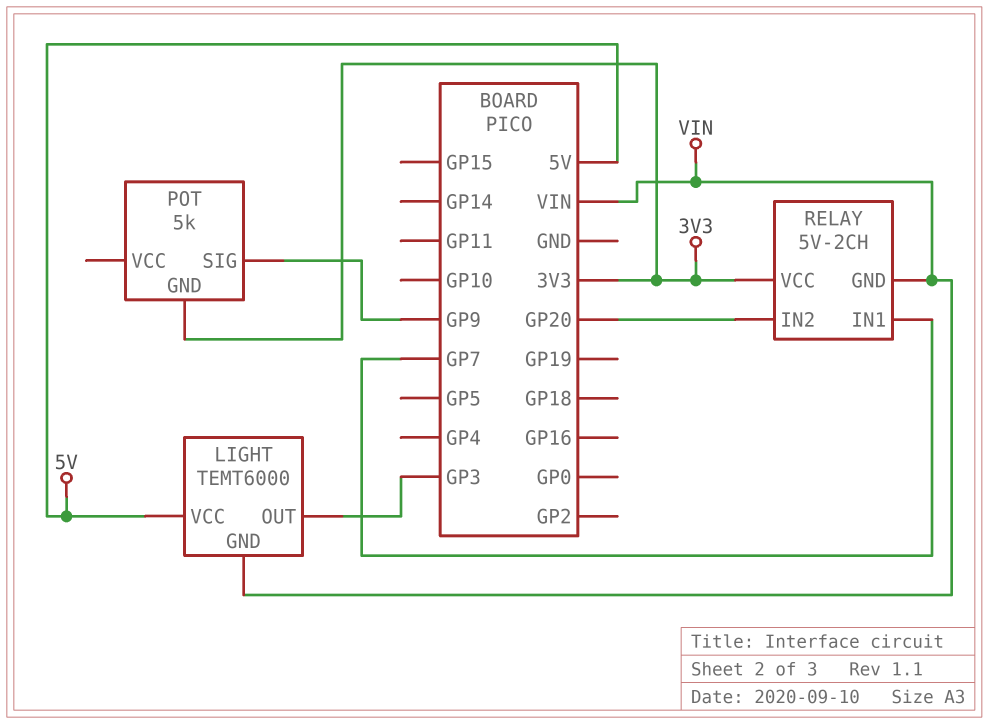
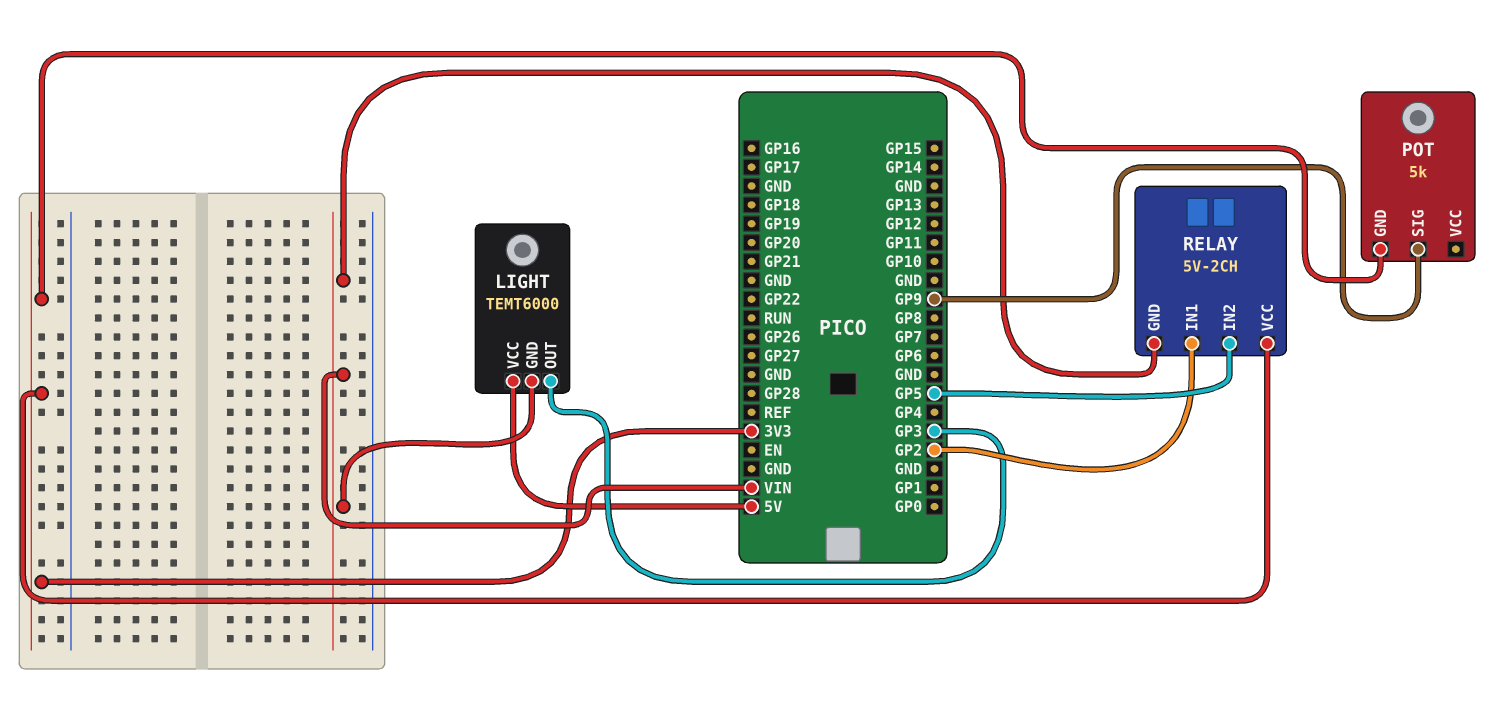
RELAY pin IN1: GP7 -> GP2
RELAY pin IN2: GP20 -> GP5

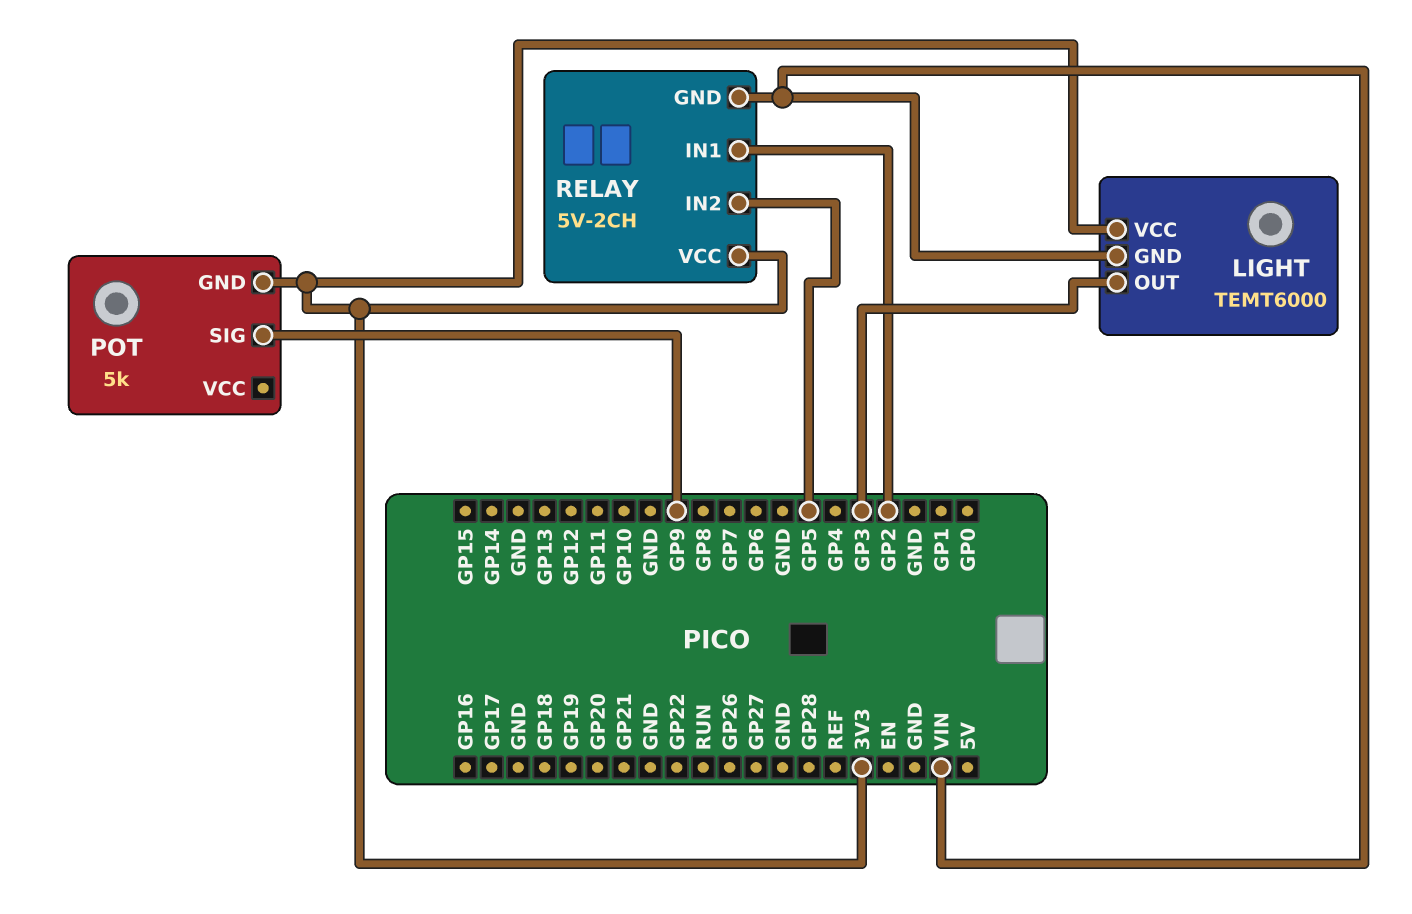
LIGHT pin VCC: 5V -> 3V3

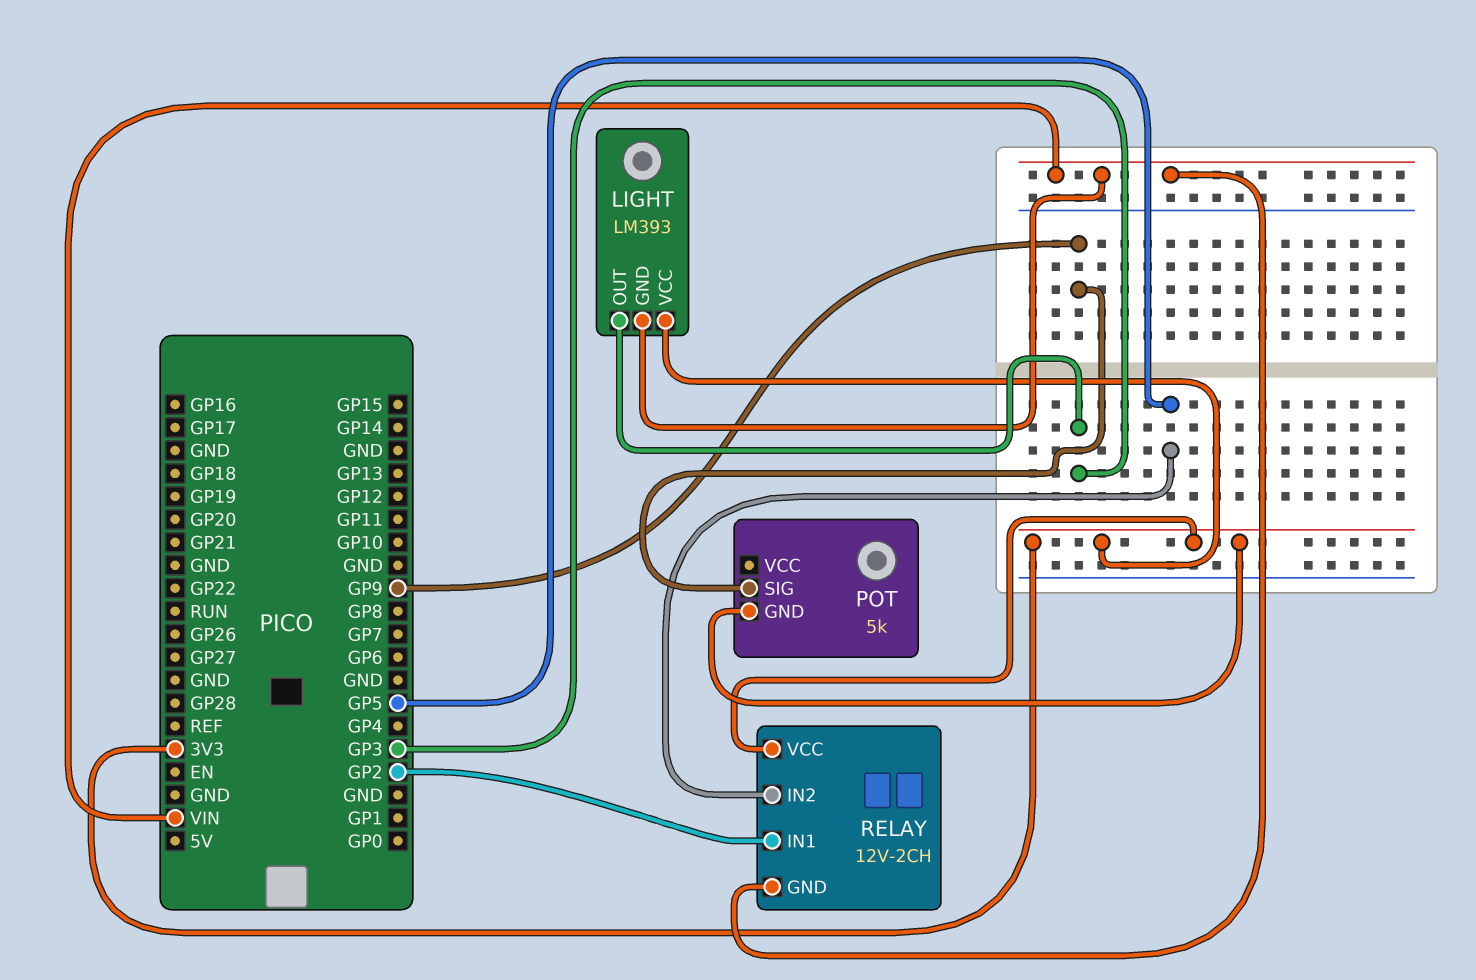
LIGHT: TEMT6000 -> LM393
RELAY: 5V-2CH -> 12V-2CH

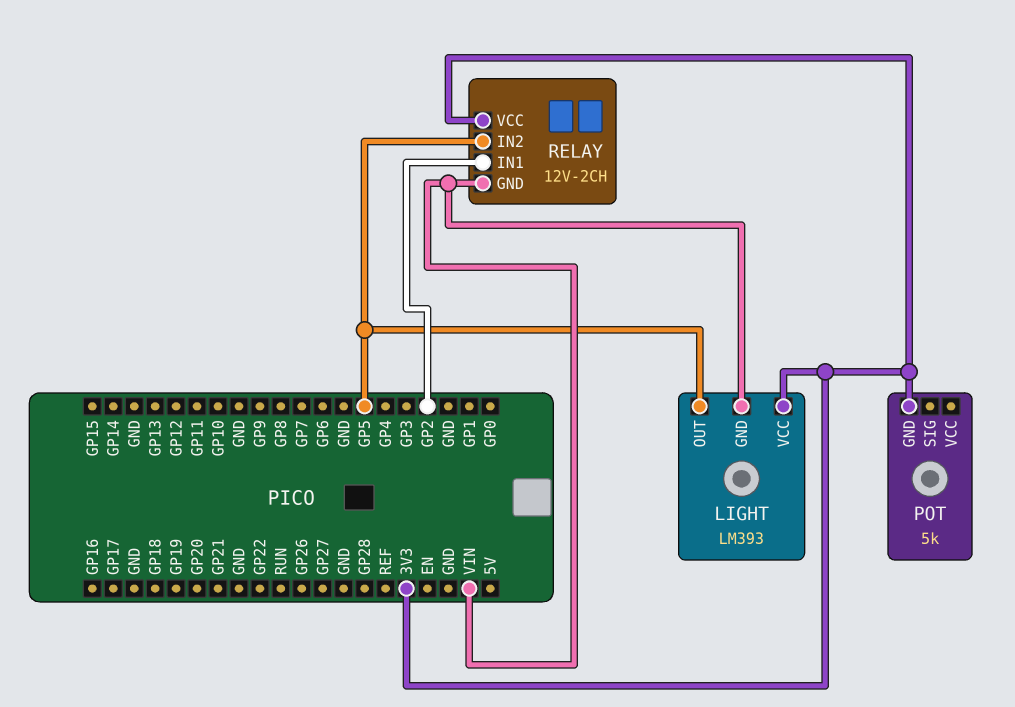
LIGHT pin OUT: GP3 -> GP5
POT pin SIG: GP9 -> none

